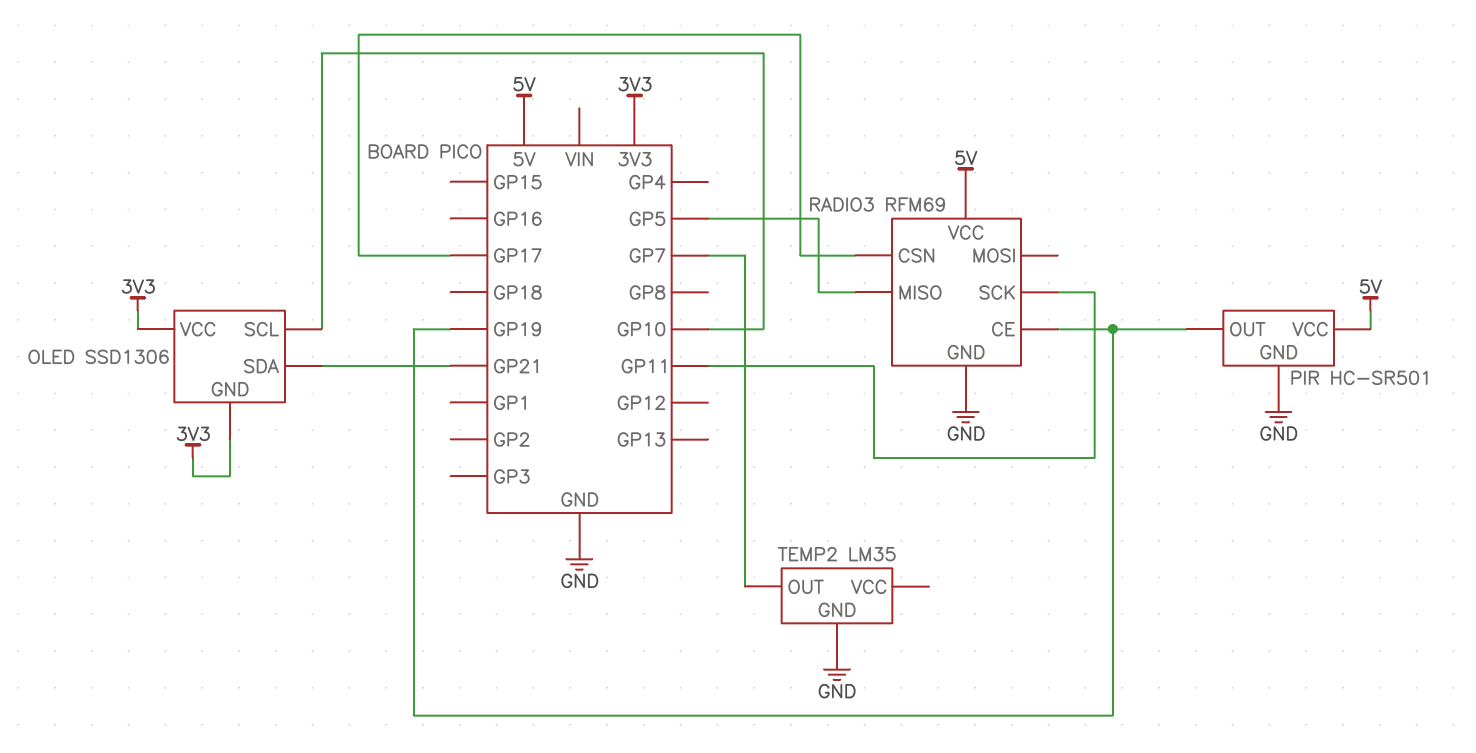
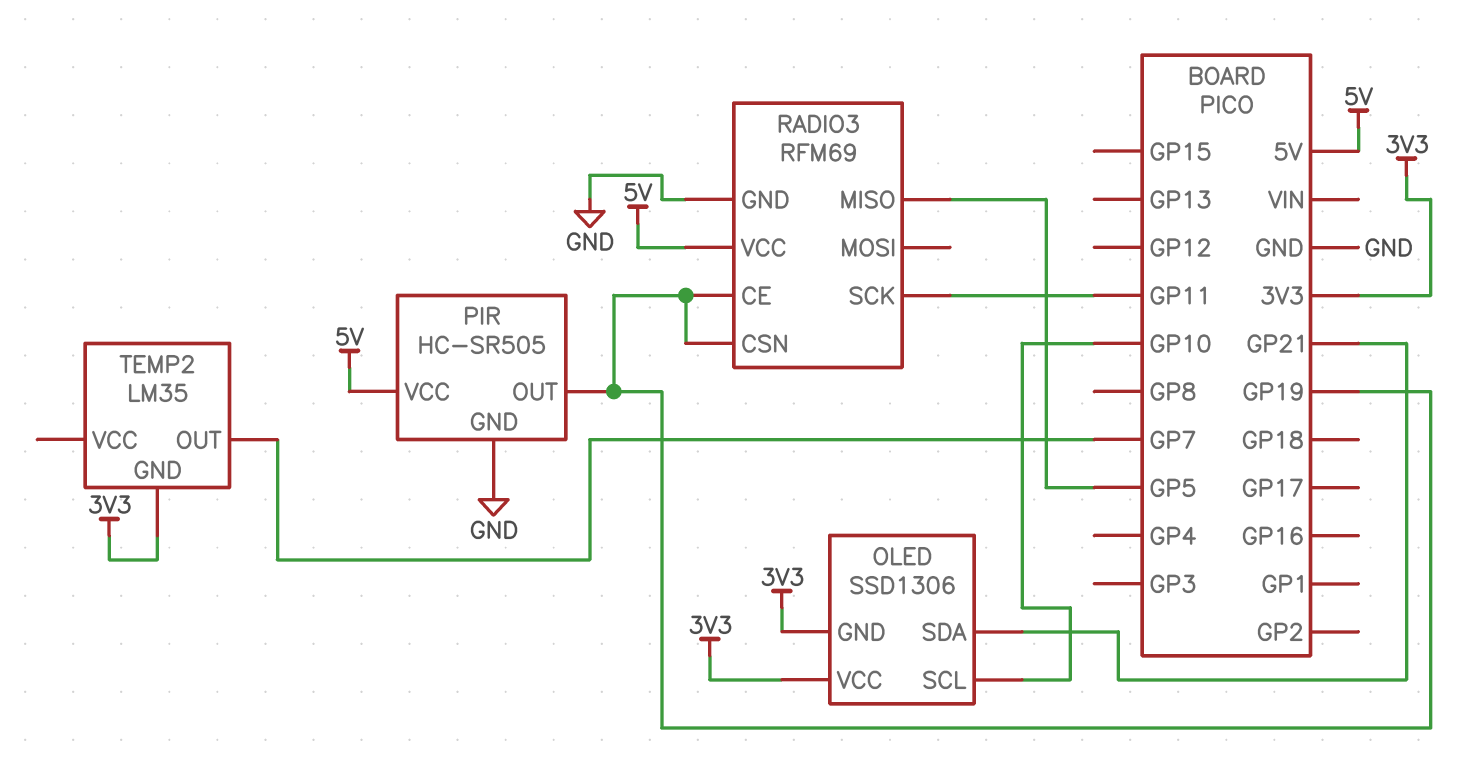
PIR: HC-SR501 -> HC-SR505
RADIO3 pin CSN: GP17 -> GP19
TEMP2 pin GND: GND -> 3V3

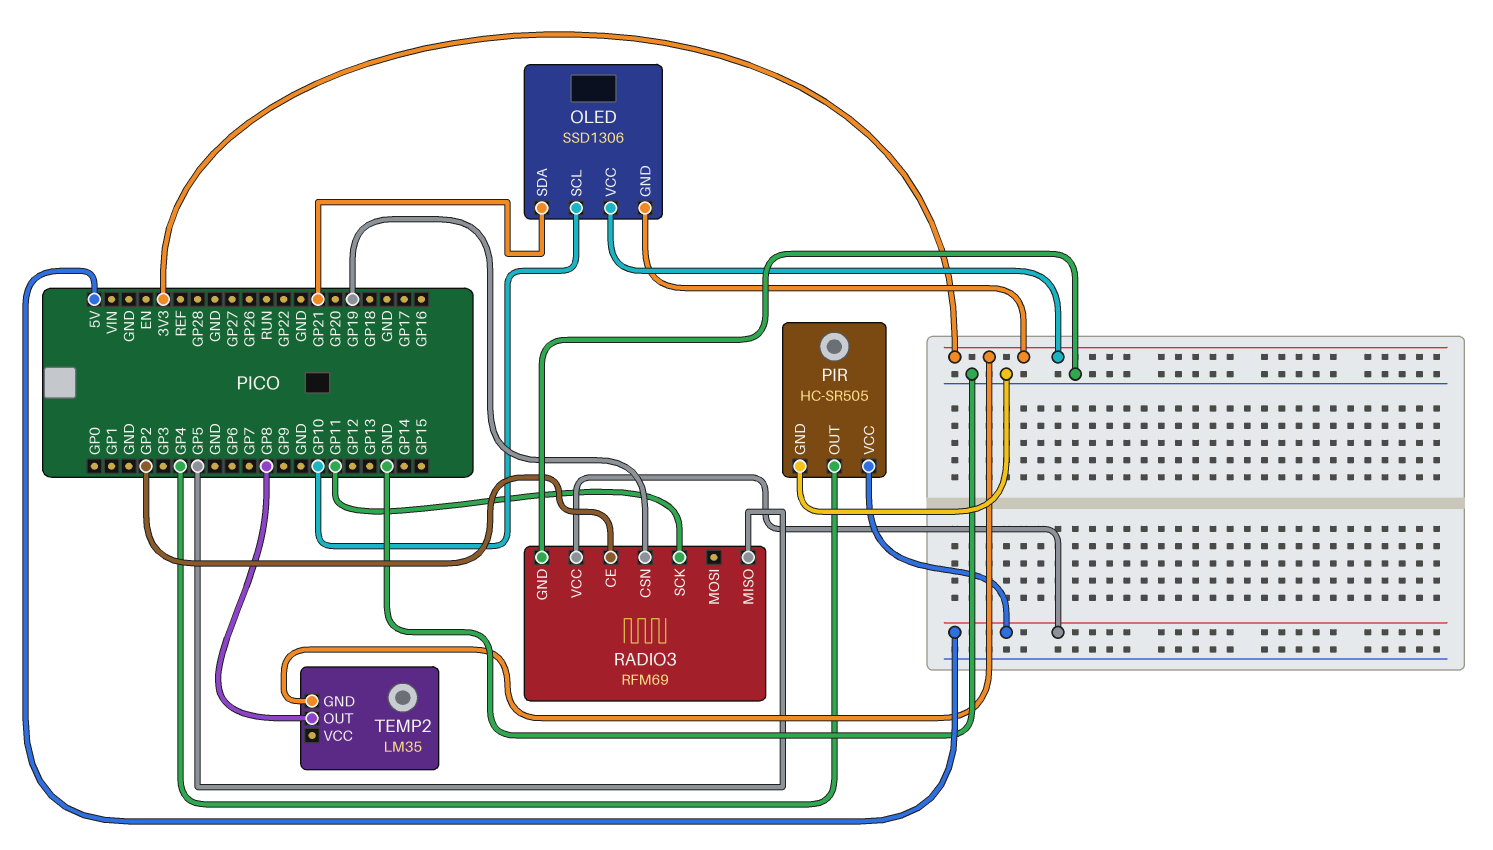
PIR pin OUT: GP19 -> GP4
RADIO3 pin CE: GP19 -> GP2
TEMP2 pin OUT: GP7 -> GP8

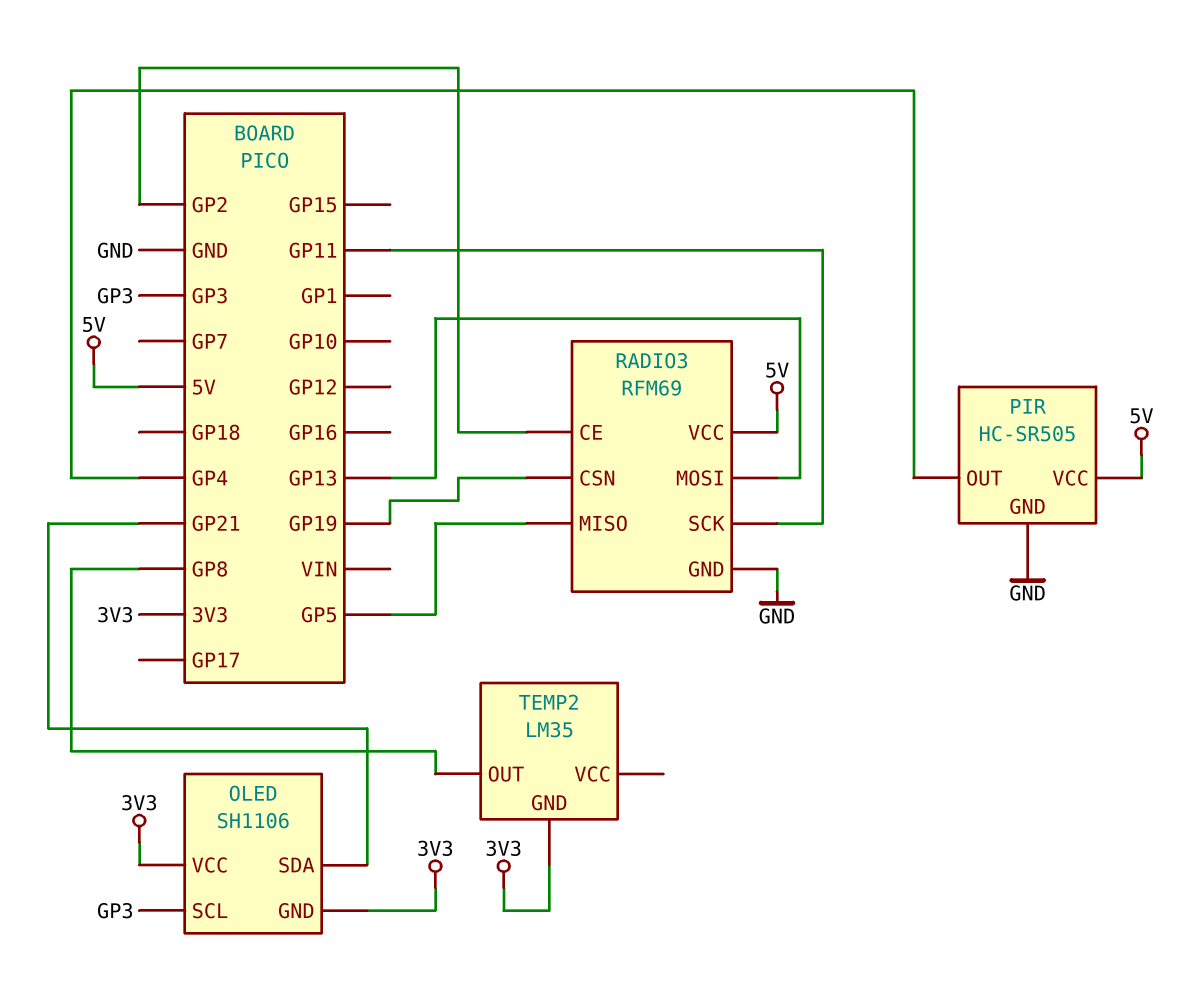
OLED: SSD1306 -> SH1106
OLED pin SCL: GP10 -> GP3
RADIO3 pin MOSI: none -> GP13

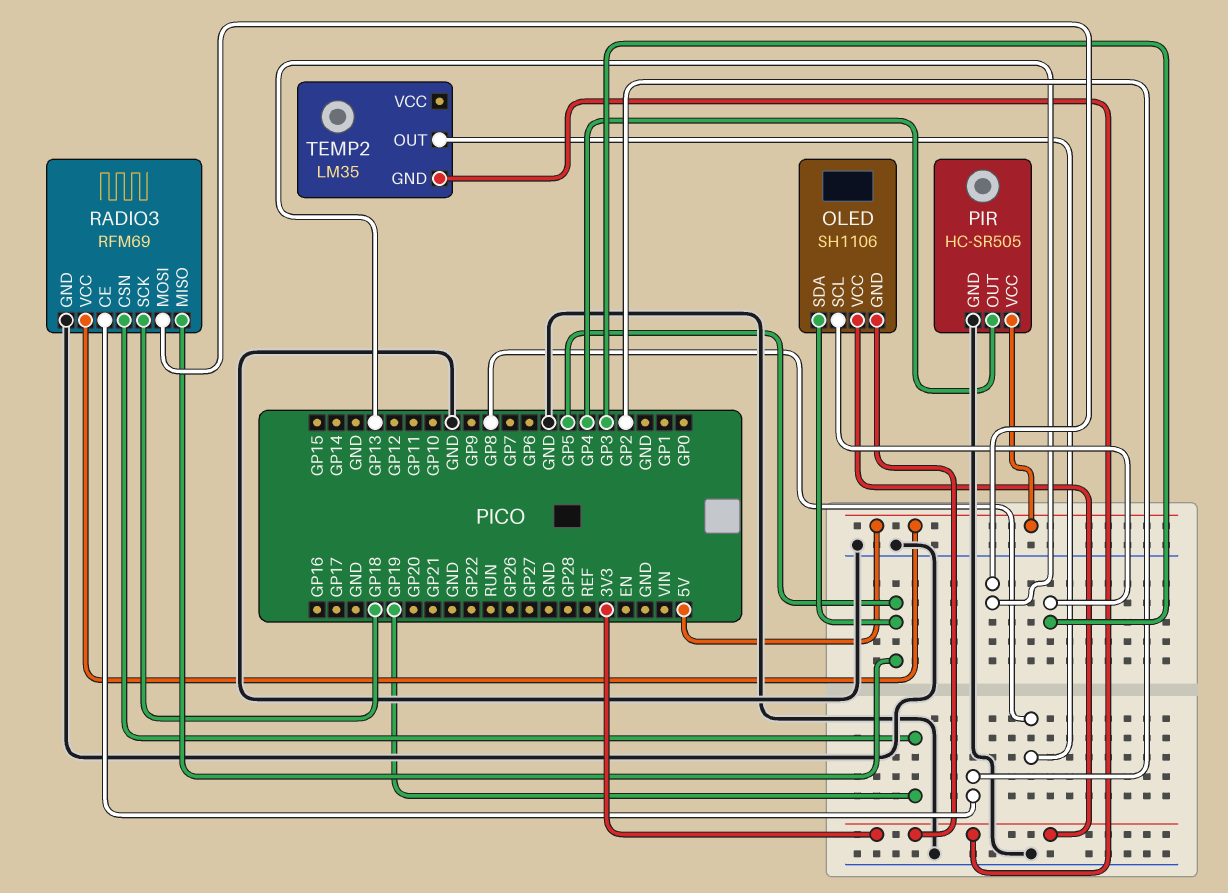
OLED pin SDA: GP21 -> GP5
RADIO3 pin SCK: GP11 -> GP18

